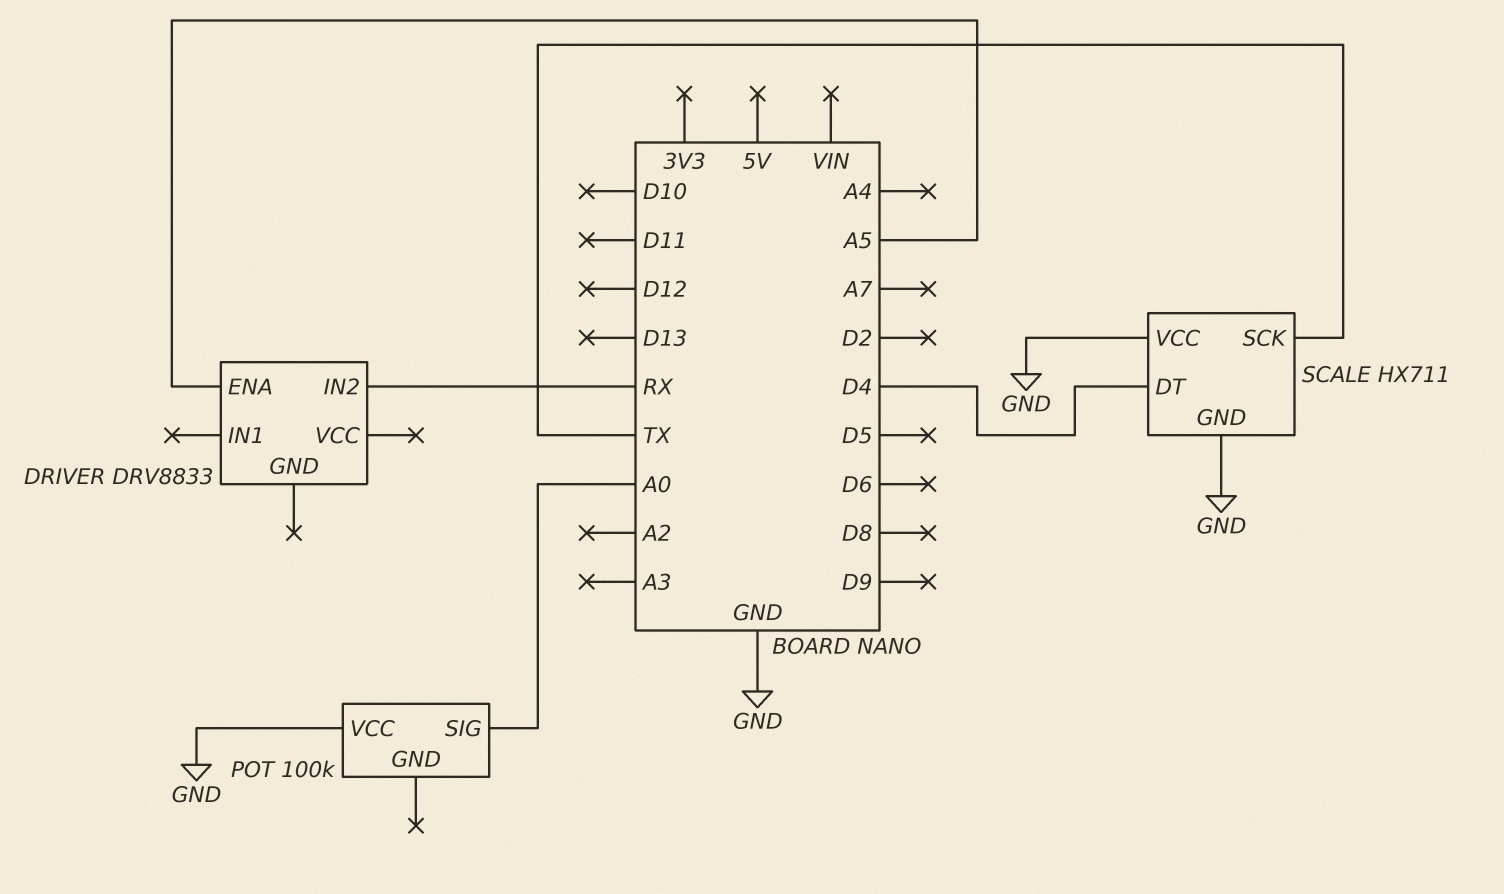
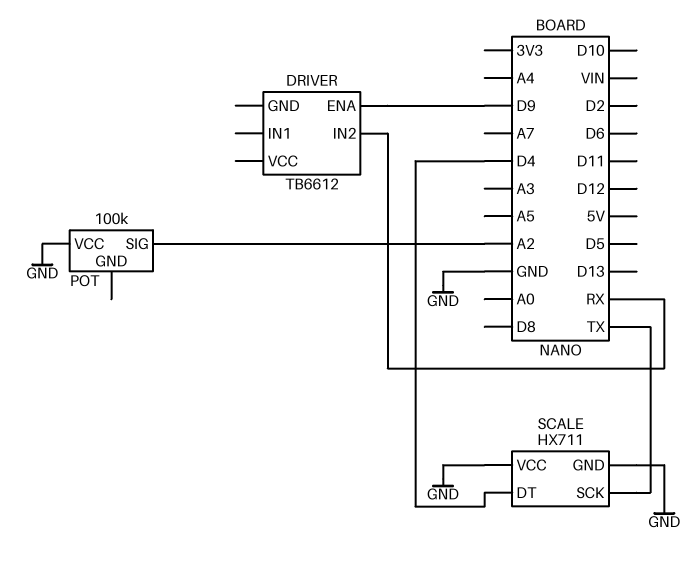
DRIVER: DRV8833 -> TB6612
DRIVER pin ENA: A5 -> D9
POT pin SIG: A0 -> A2

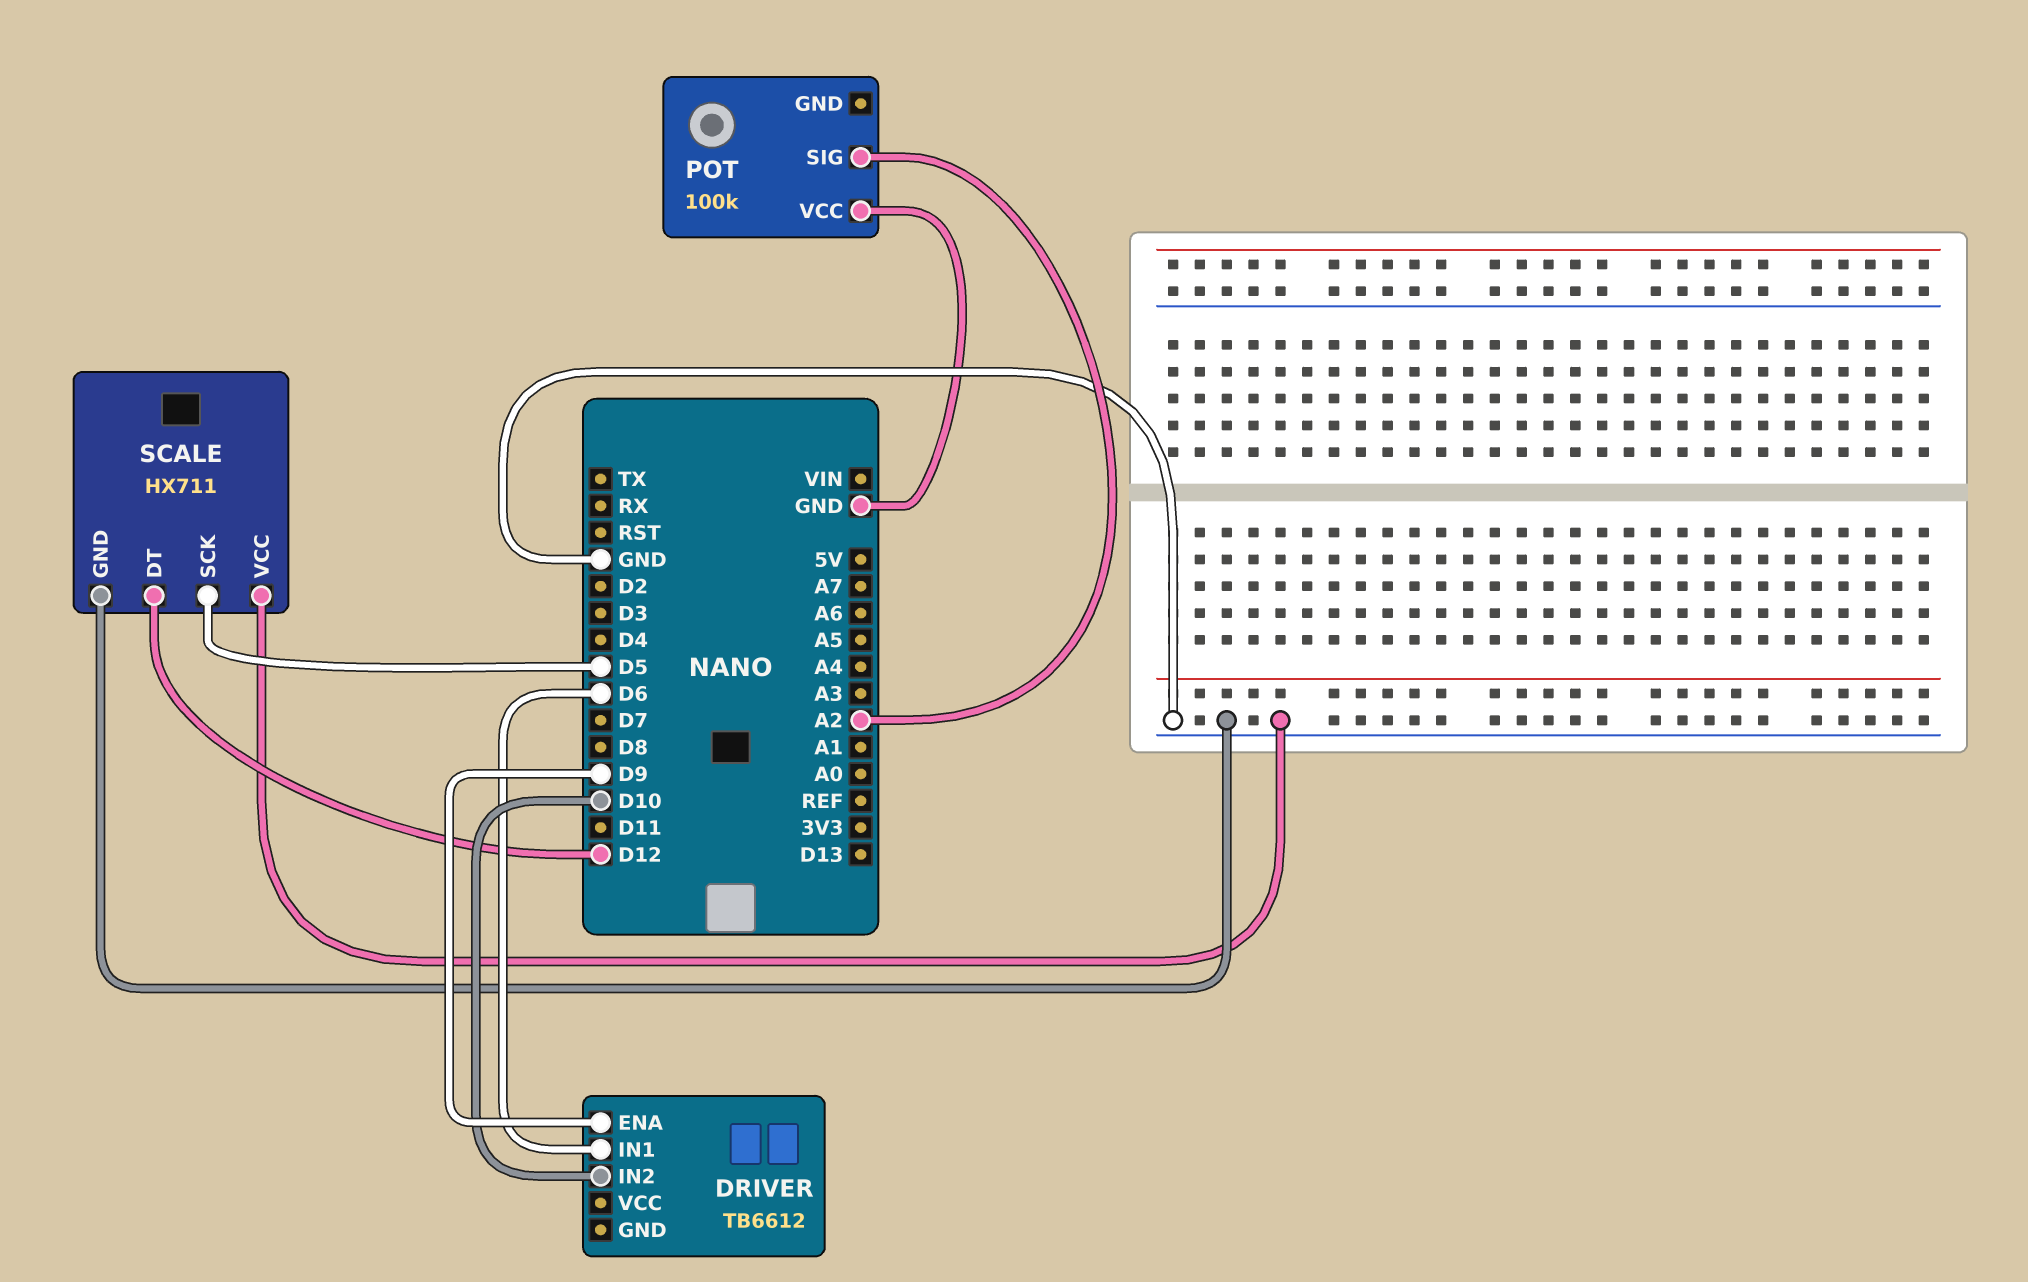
DRIVER pin IN1: none -> D6
DRIVER pin IN2: RX -> D10
SCALE pin DT: D4 -> D12
SCALE pin SCK: TX -> D5

